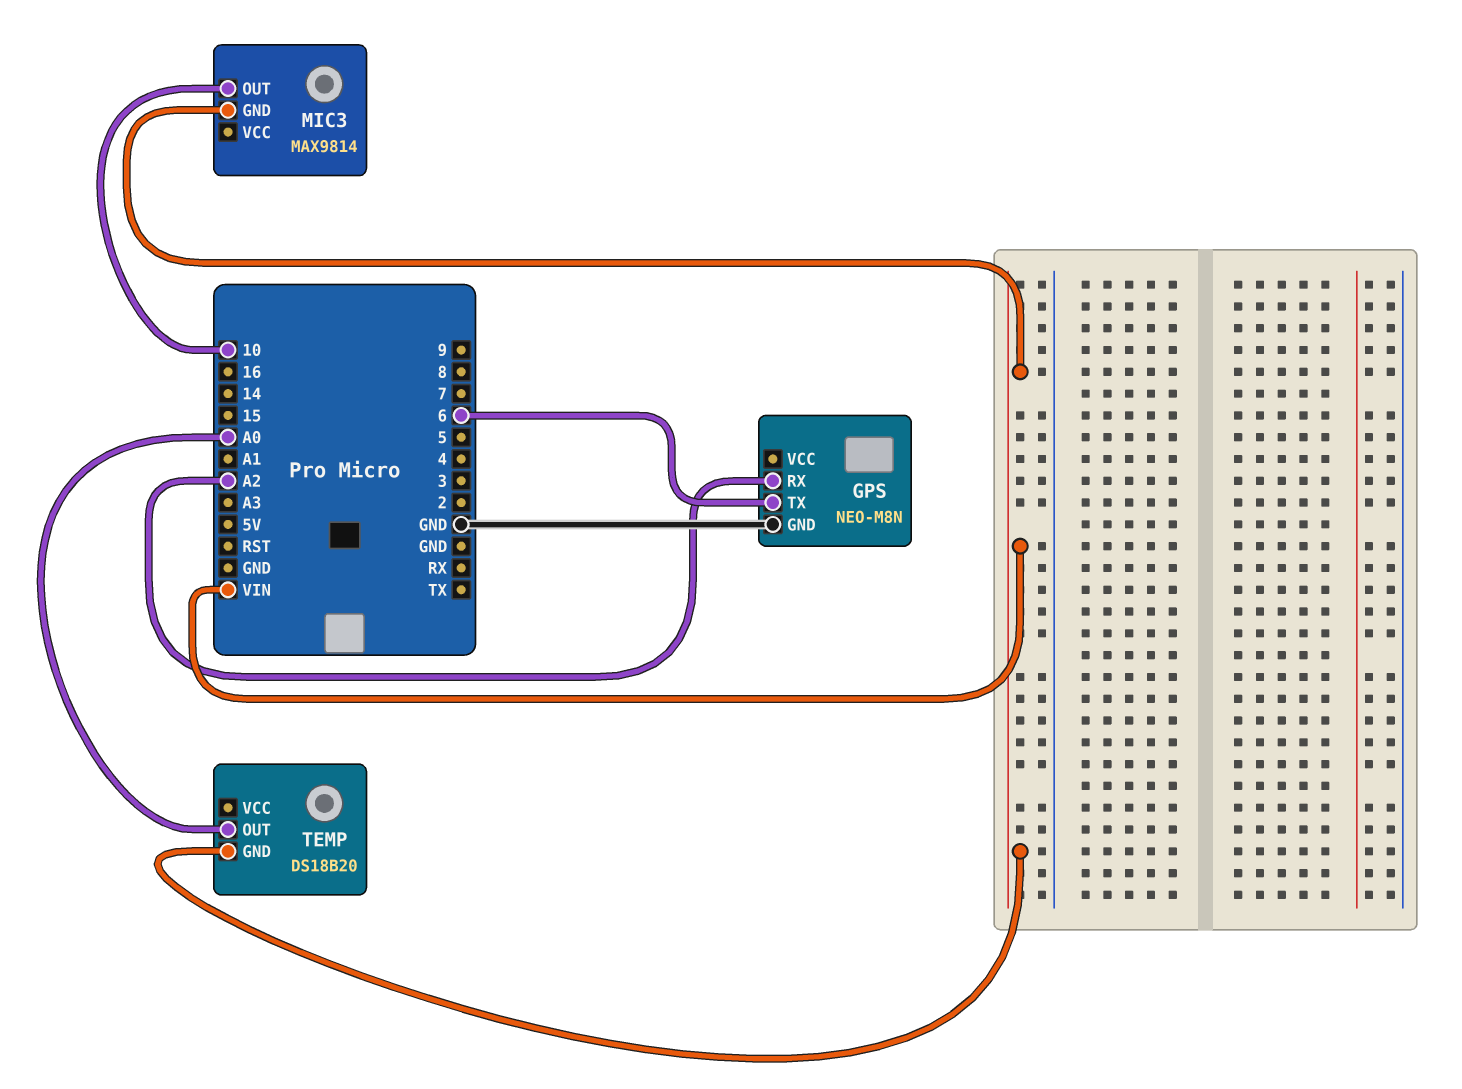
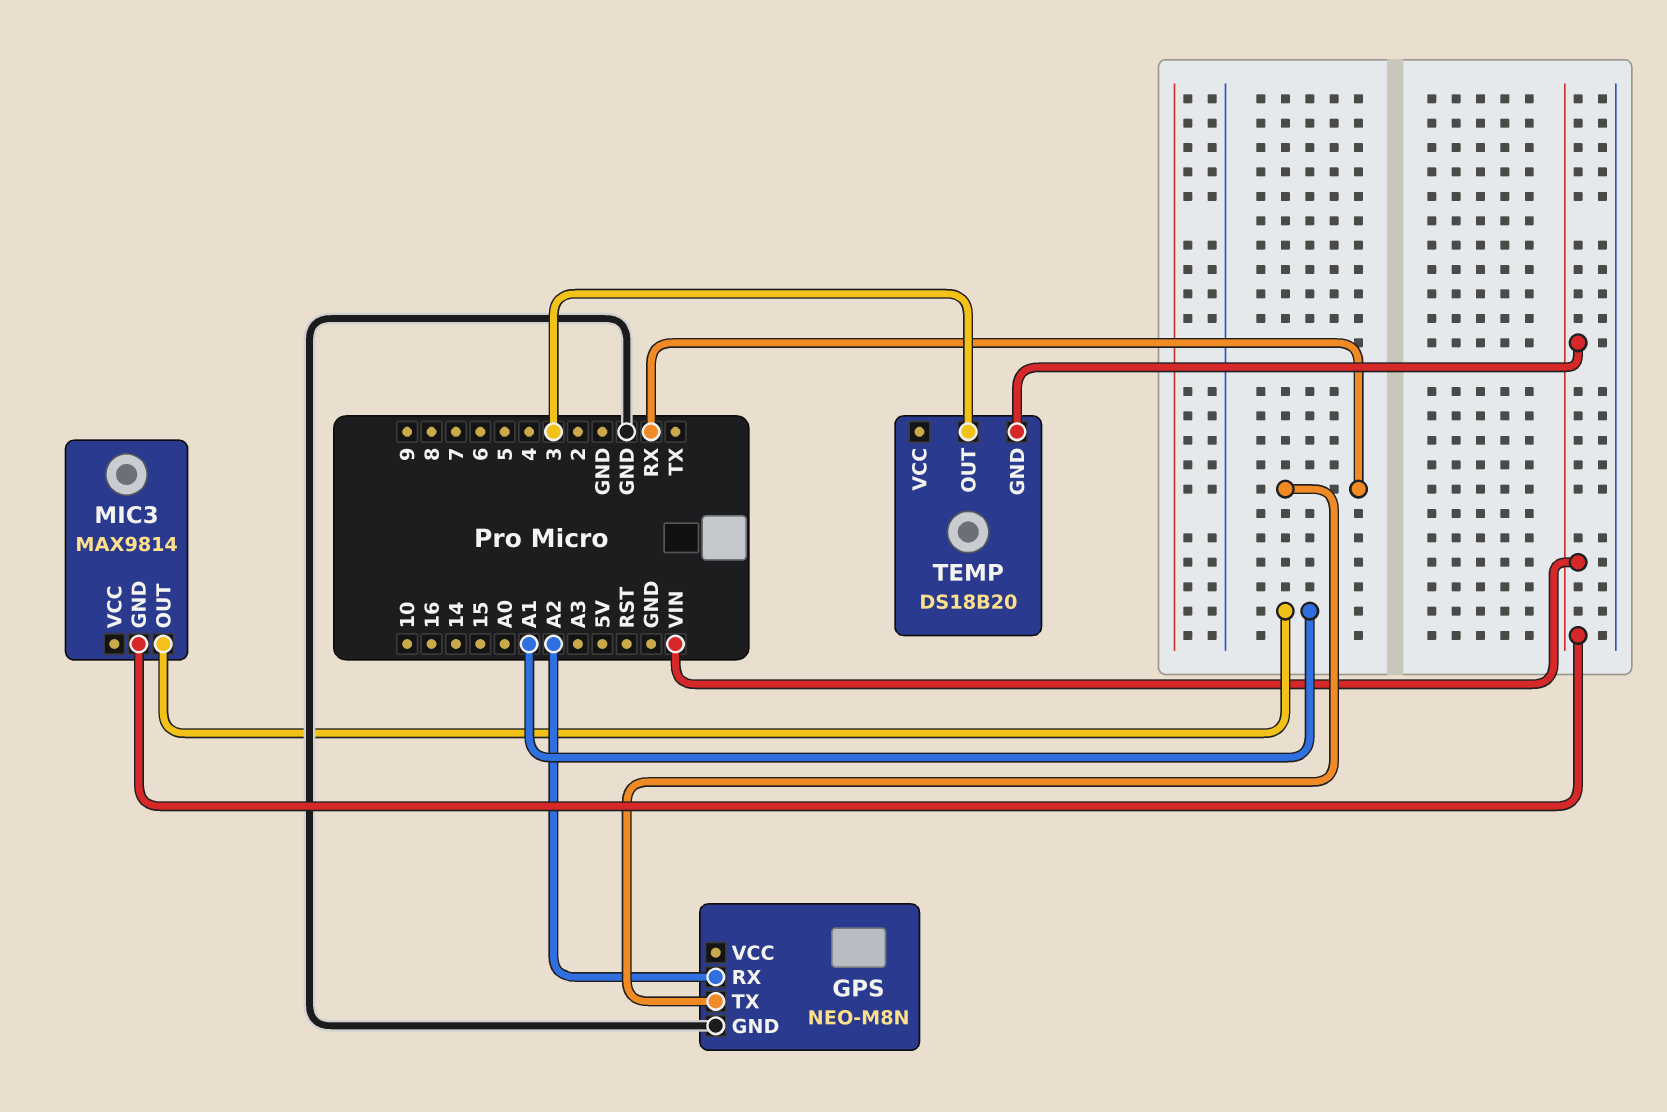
GPS pin TX: 6 -> RX
MIC3 pin OUT: 10 -> A1
TEMP pin OUT: A0 -> 3

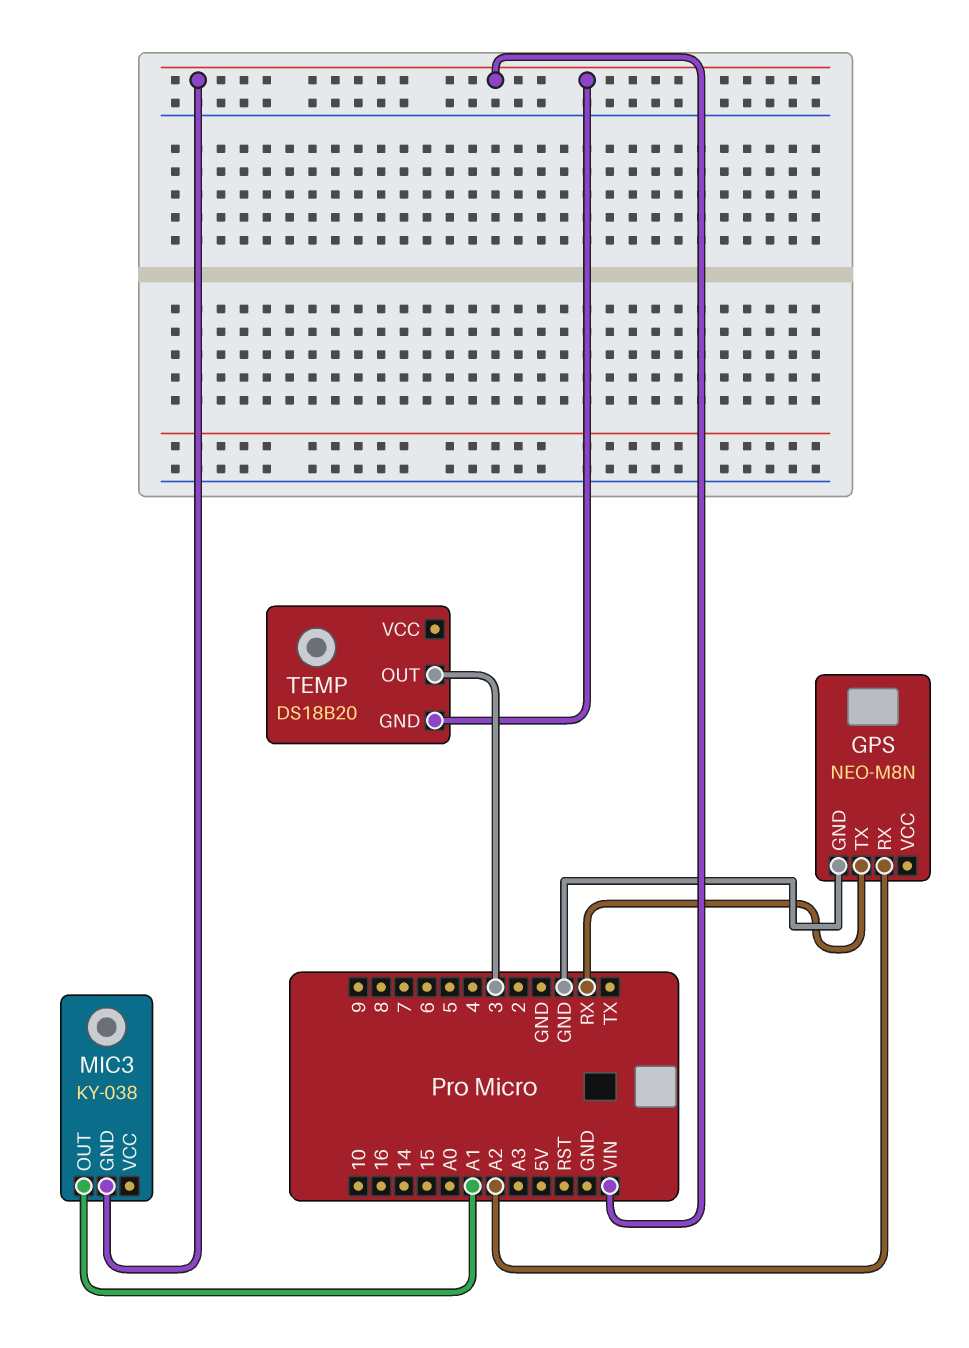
MIC3: MAX9814 -> KY-038

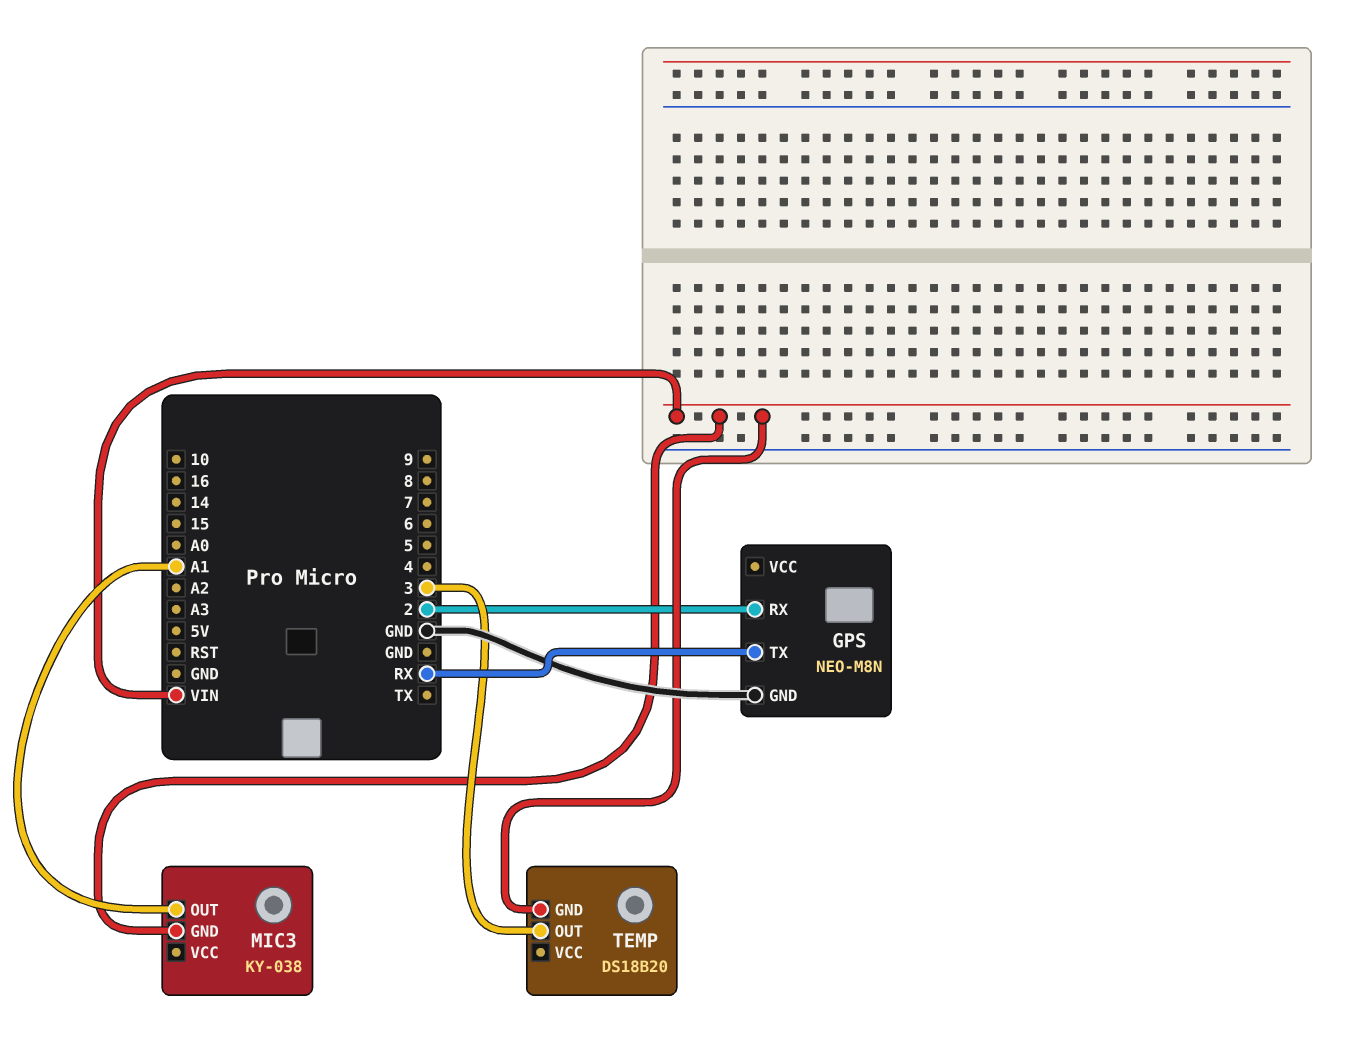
GPS pin RX: A2 -> 2

